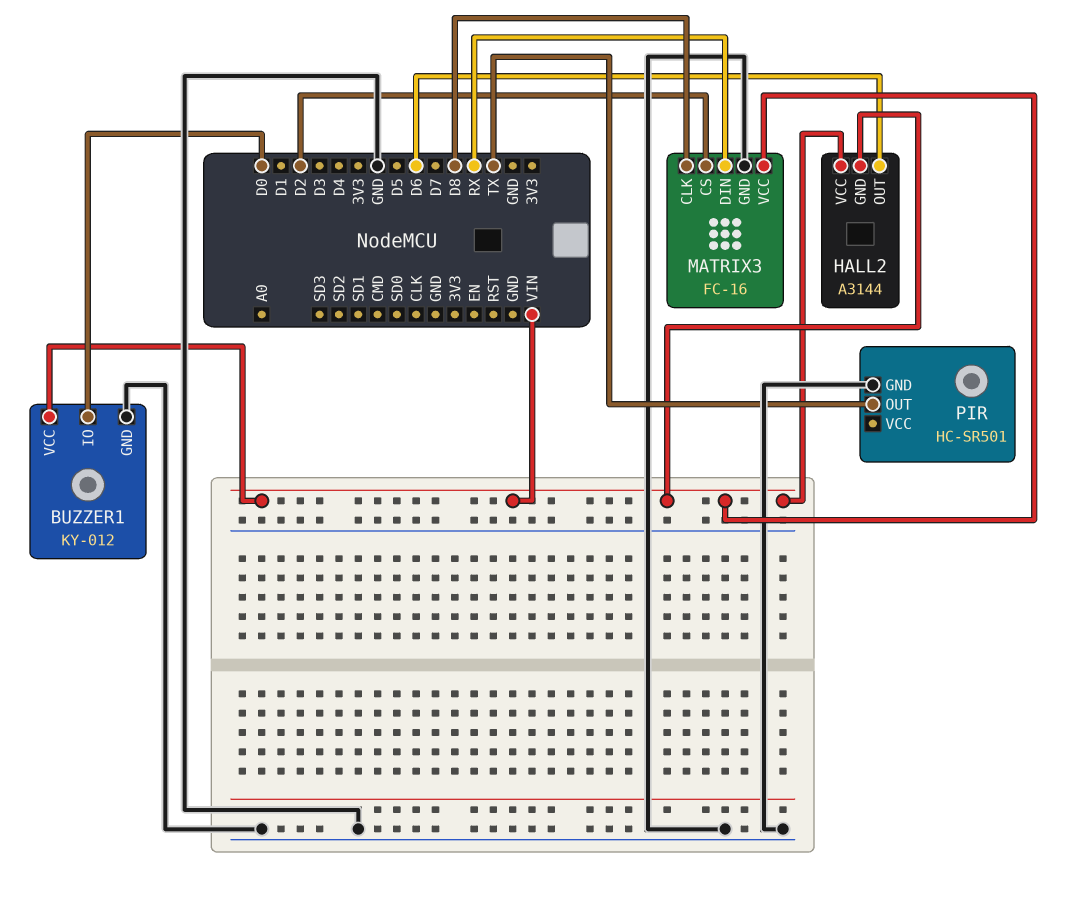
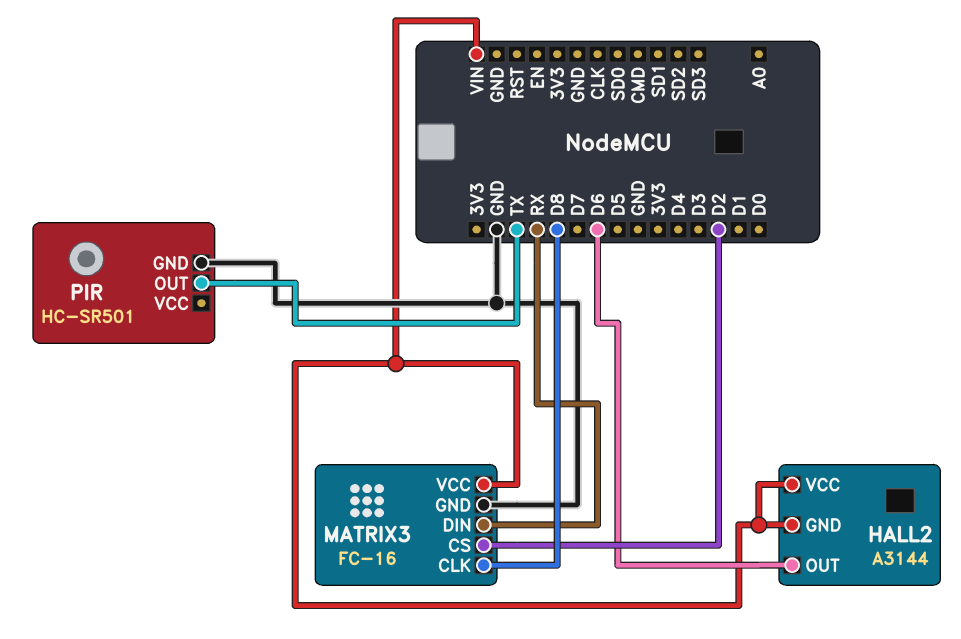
BUZZER1: KY-012 -> none
BUZZER1 pin GND: GND -> none
BUZZER1 pin IO: D0 -> none
BUZZER1 pin VCC: VIN -> none

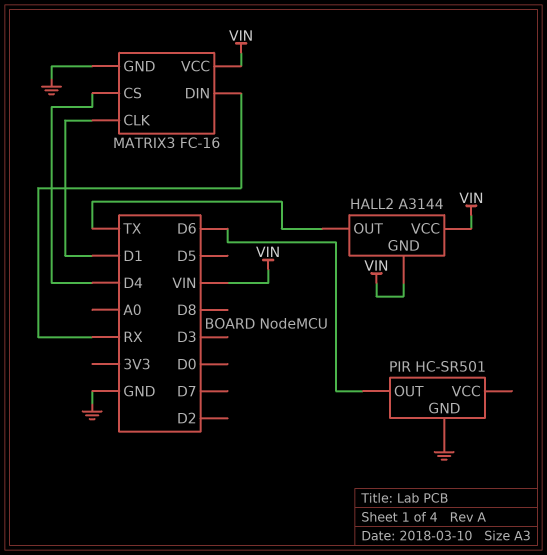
HALL2 pin OUT: D6 -> TX
MATRIX3 pin CLK: D8 -> D1
MATRIX3 pin CS: D2 -> D4
PIR pin OUT: TX -> D6

